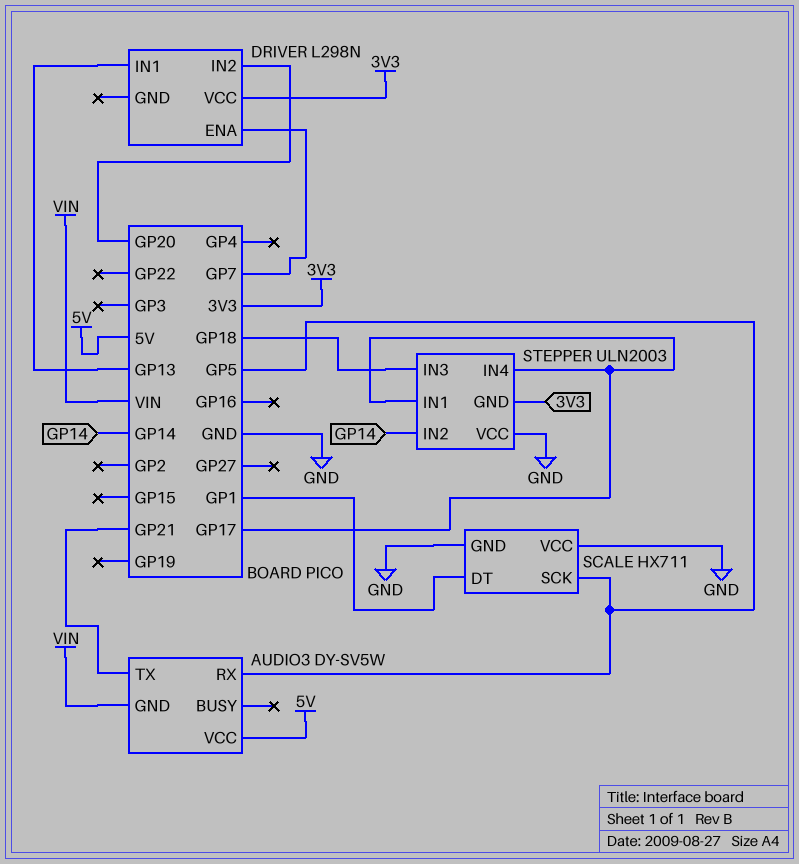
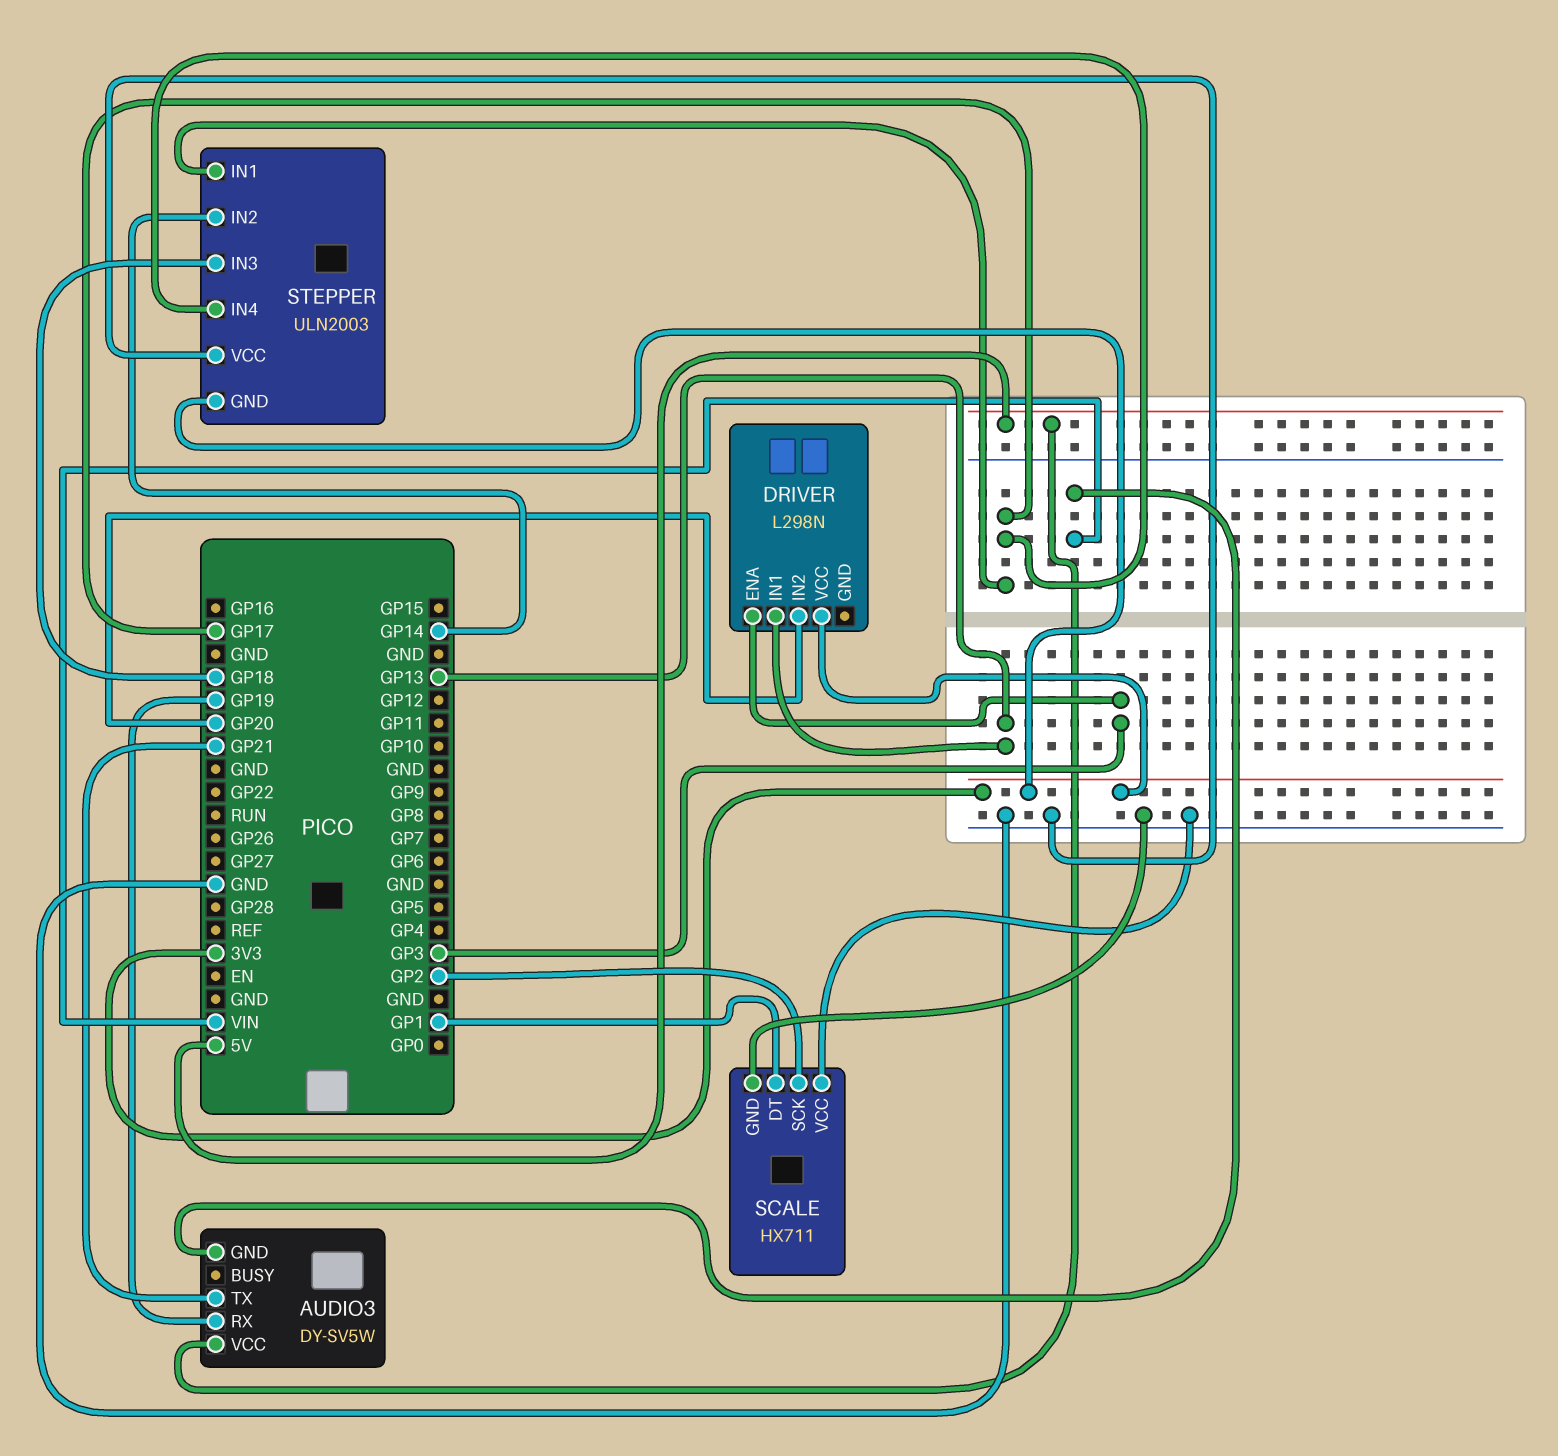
AUDIO3 pin RX: GP5 -> GP19
DRIVER pin ENA: GP7 -> GP3
SCALE pin SCK: GP5 -> GP2

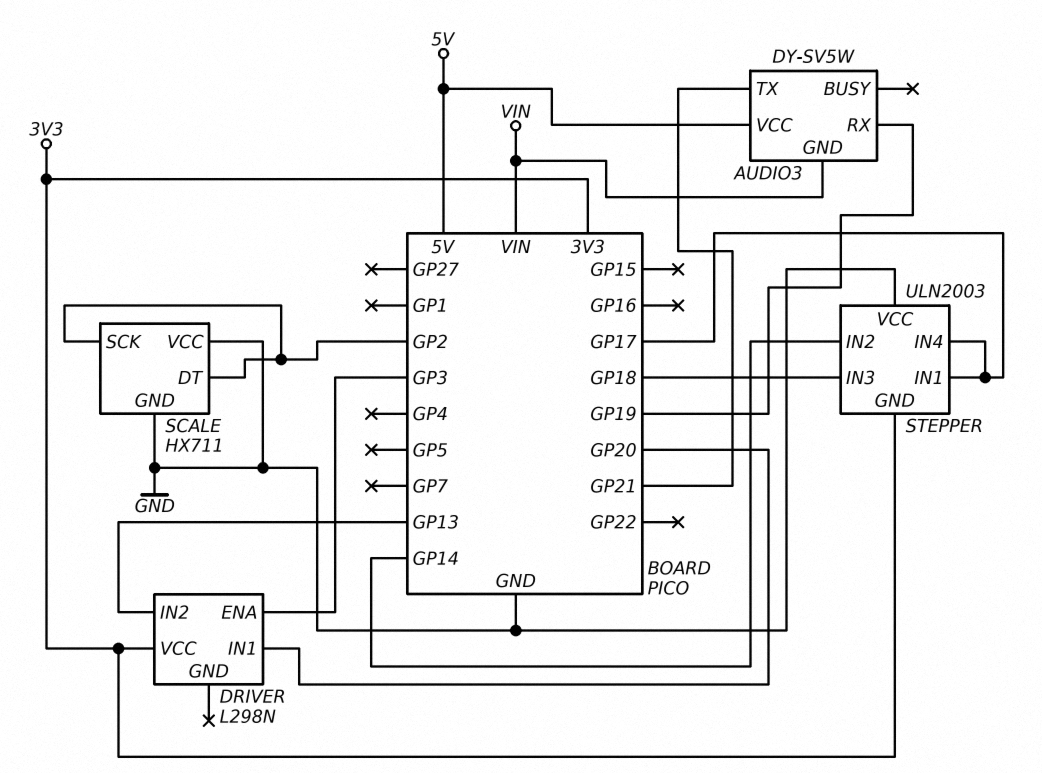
DRIVER pin IN1: GP13 -> GP20
DRIVER pin IN2: GP20 -> GP13
SCALE pin DT: GP1 -> GP2

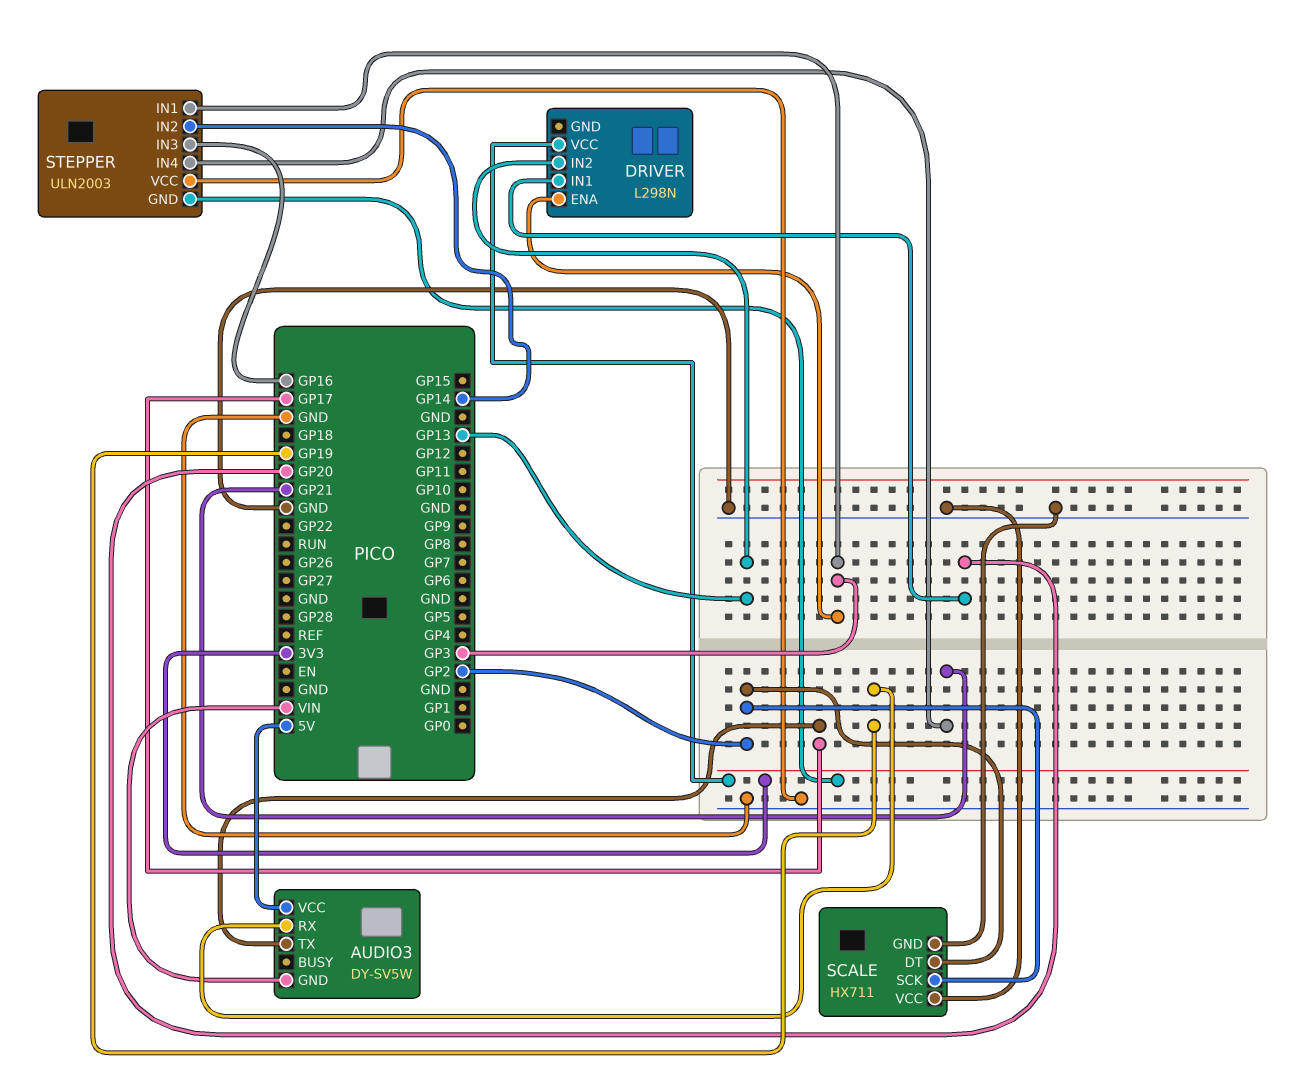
AUDIO3 pin TX: GP21 -> GP17
STEPPER pin IN1: GP17 -> GP3
STEPPER pin IN3: GP18 -> GP16
STEPPER pin IN4: GP17 -> GP21

